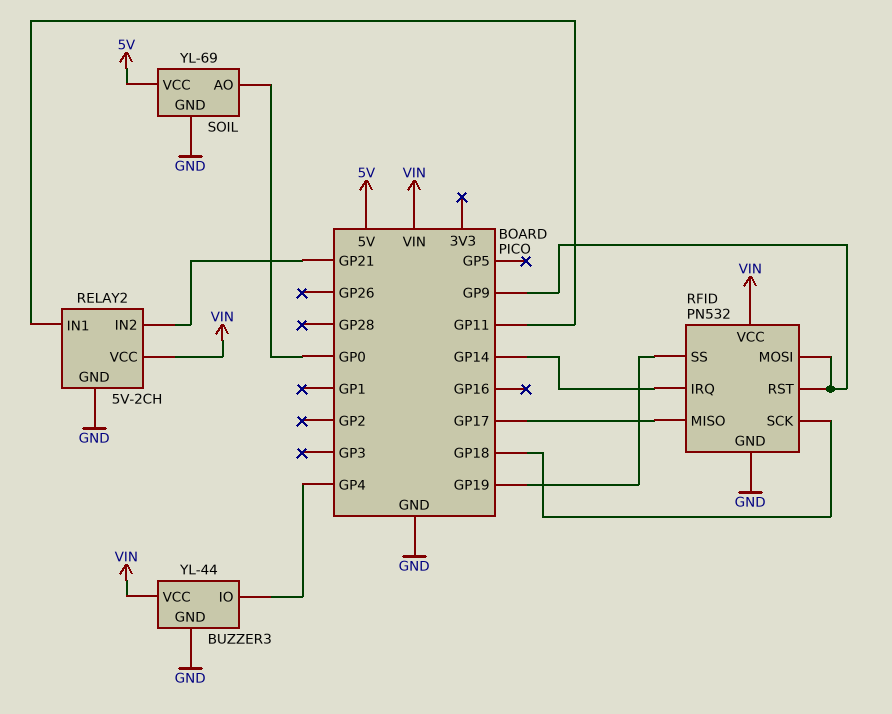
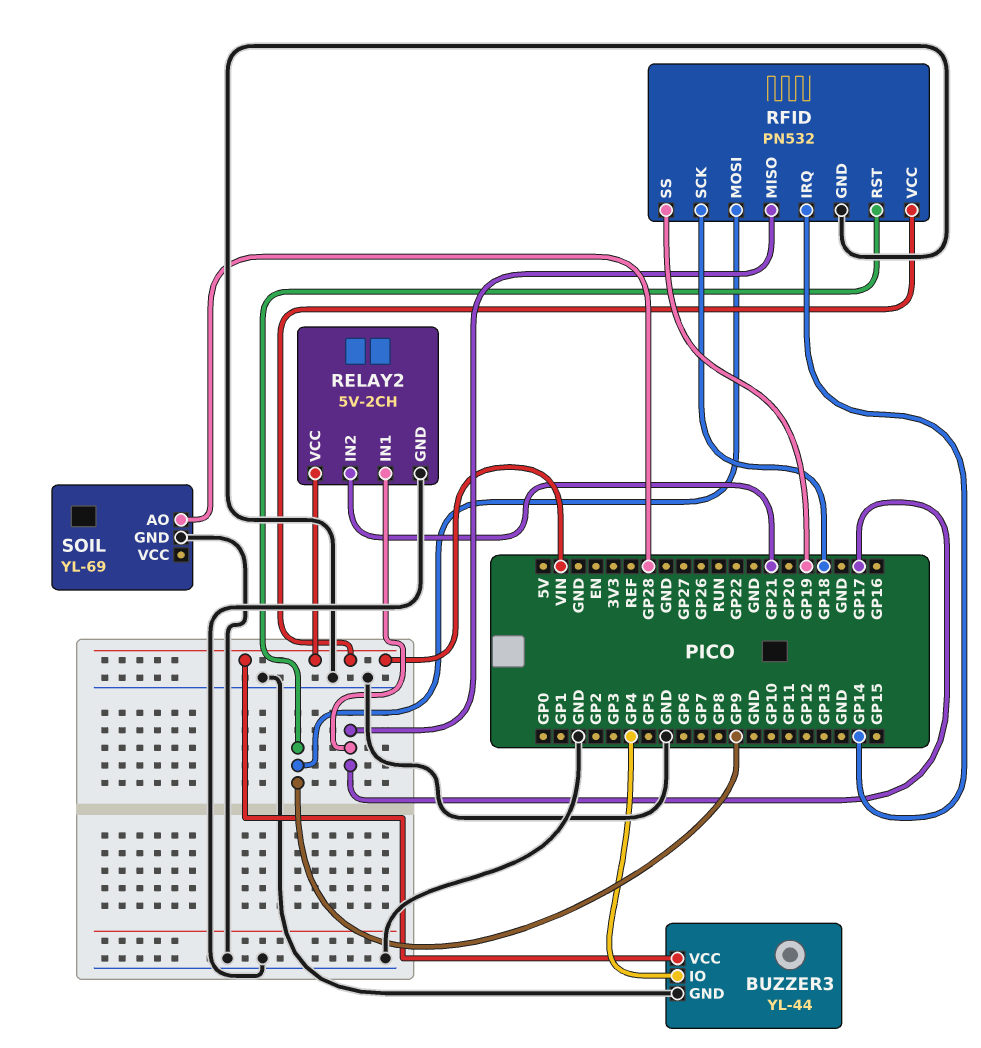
RELAY2 pin IN1: GP11 -> GP17
SOIL pin AO: GP0 -> GP28
SOIL pin VCC: 5V -> none

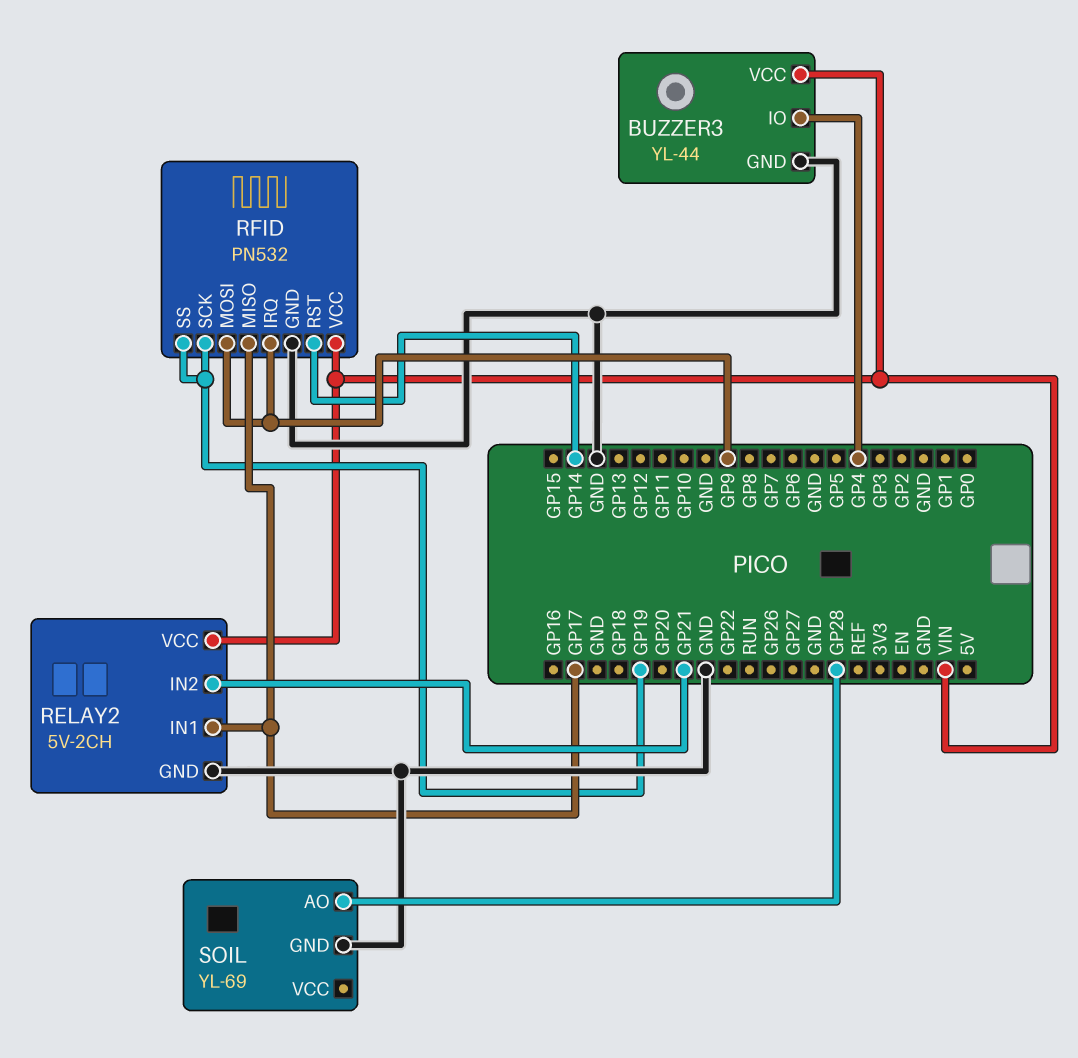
RFID pin IRQ: GP14 -> GP9
RFID pin RST: GP9 -> GP14
RFID pin SCK: GP18 -> GP19

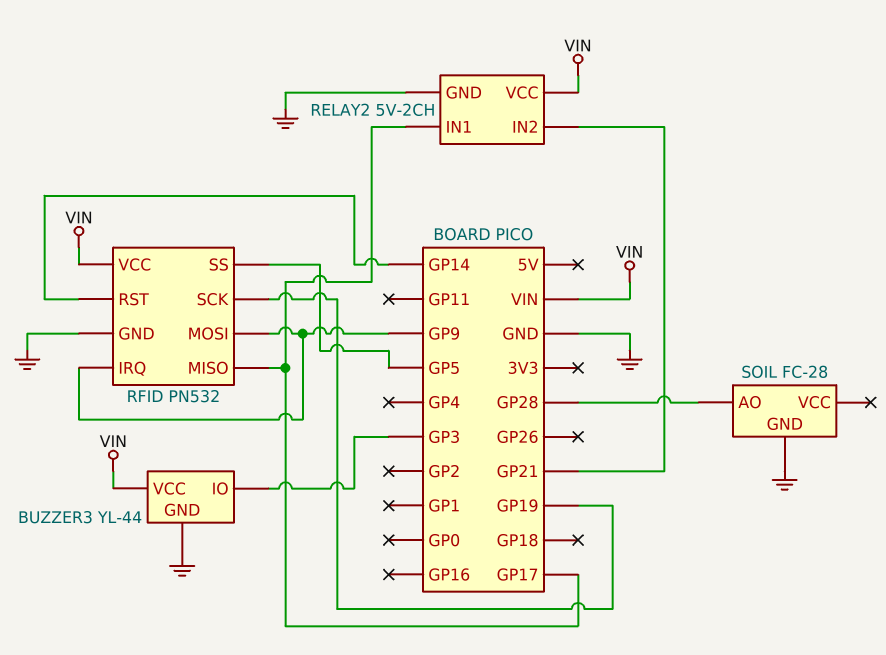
BUZZER3 pin IO: GP4 -> GP3
RFID pin SS: GP19 -> GP5
SOIL: YL-69 -> FC-28

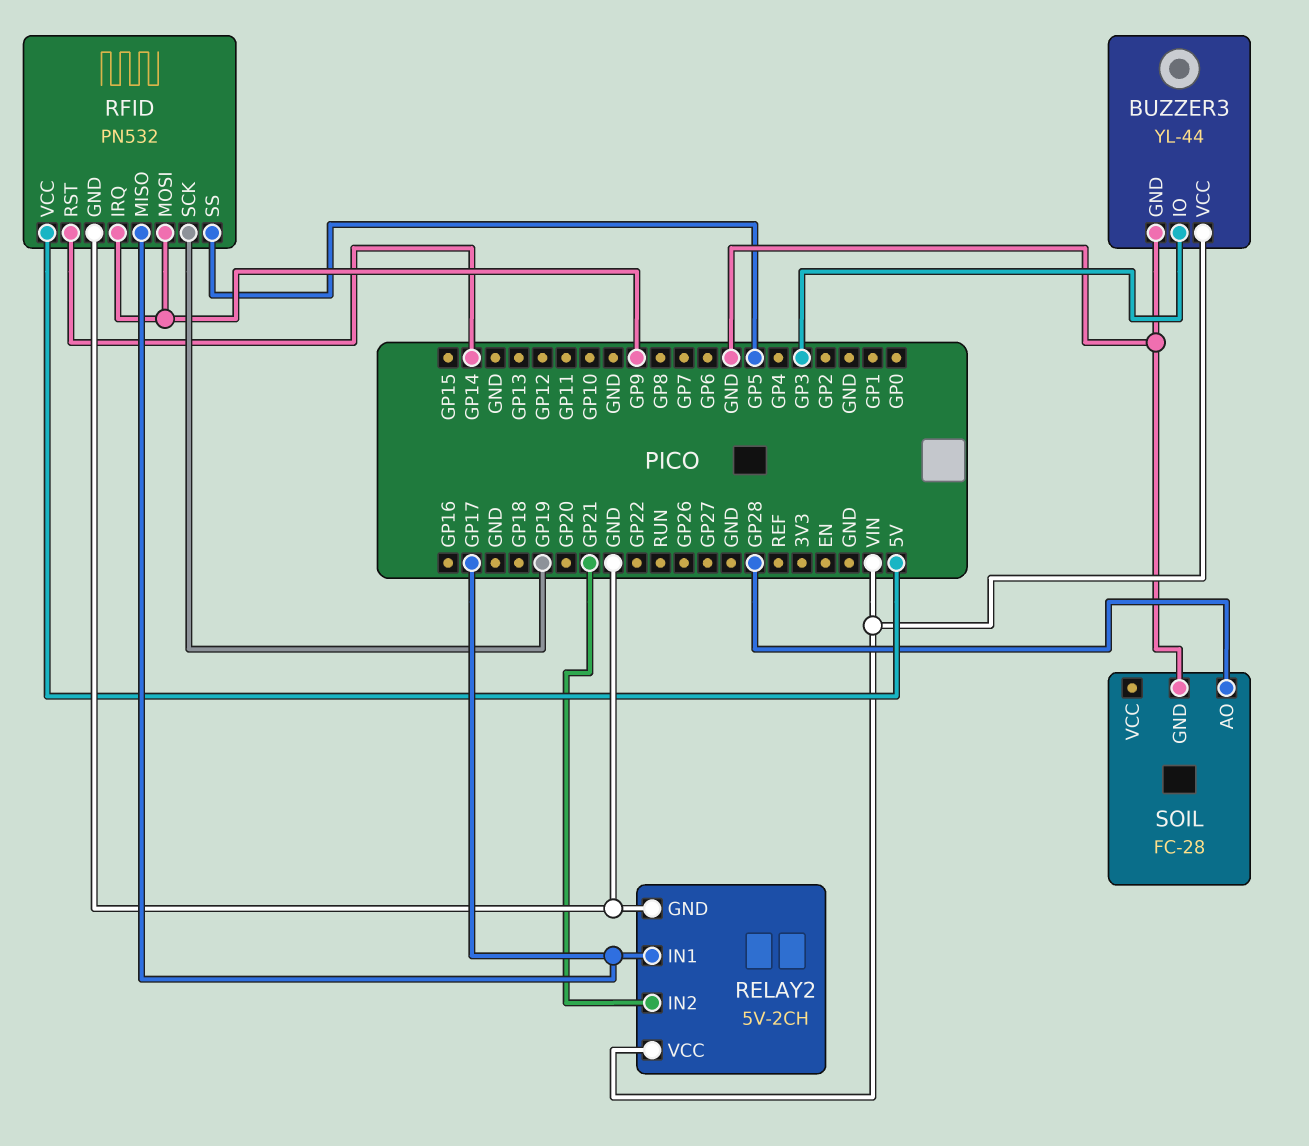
RFID pin VCC: VIN -> 5V

